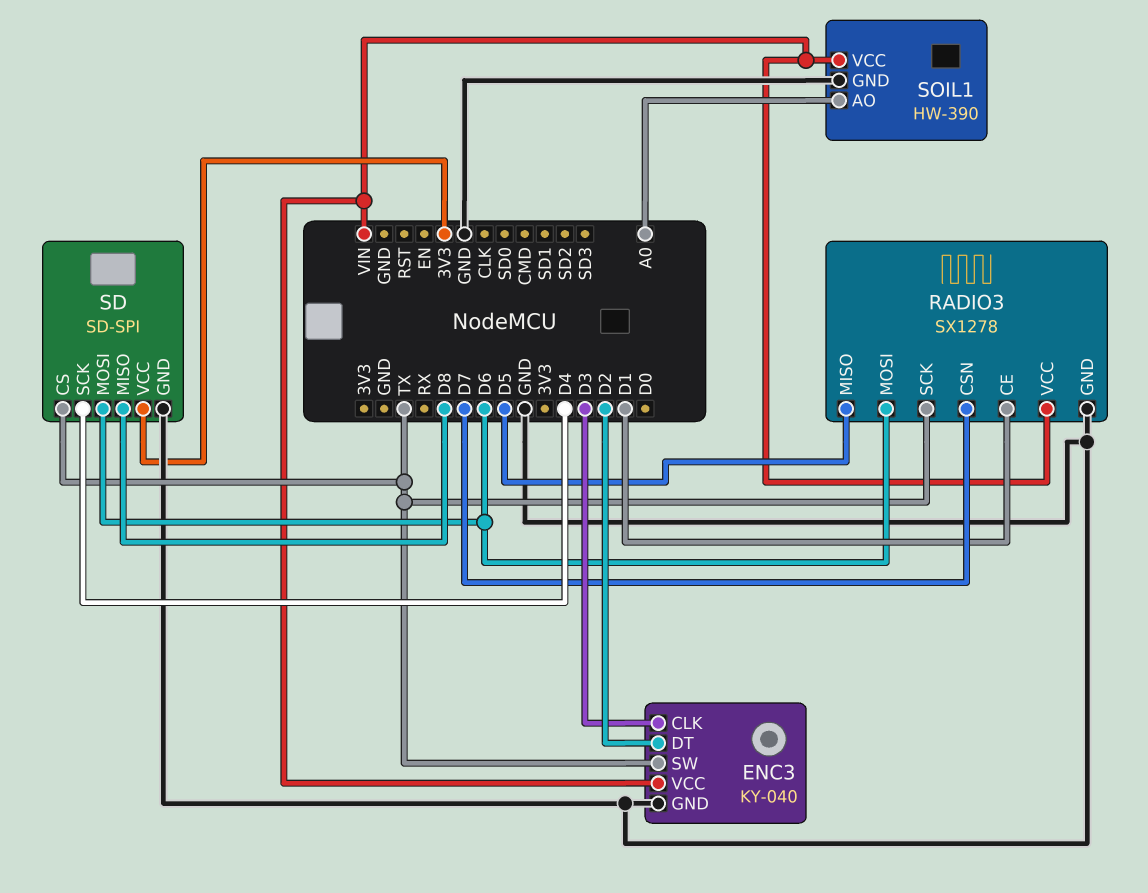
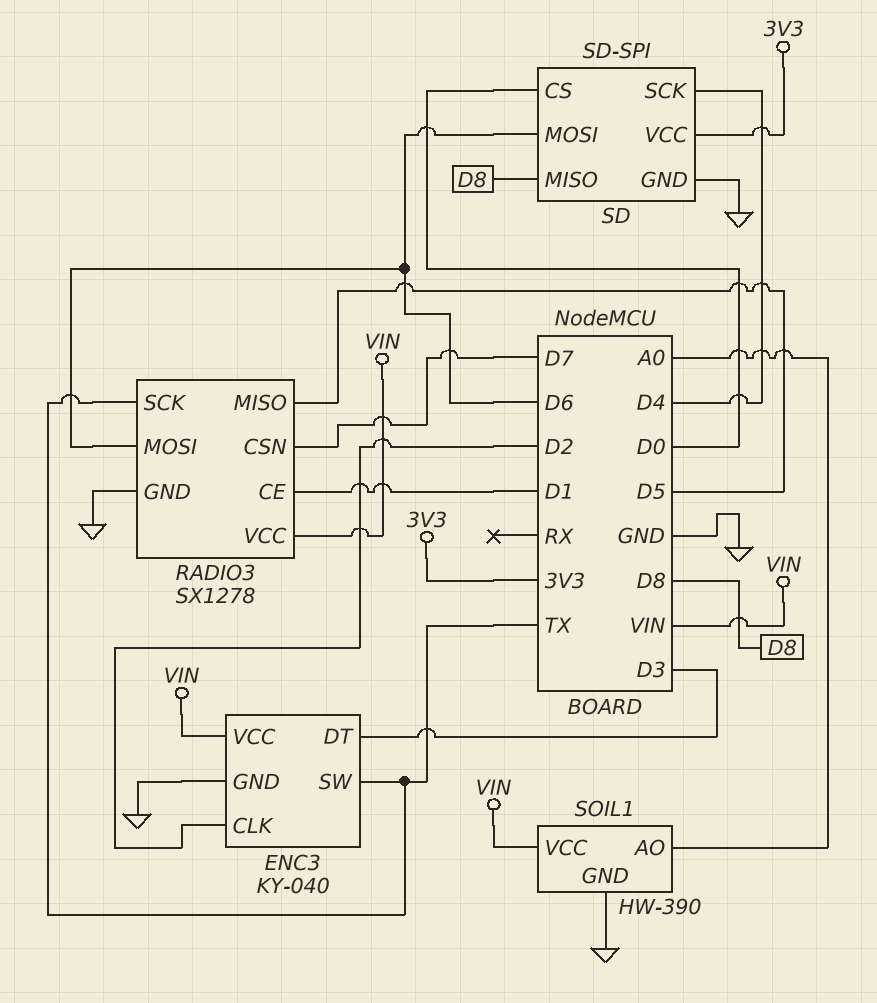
ENC3 pin CLK: D3 -> D2
ENC3 pin DT: D2 -> D3
SD pin CS: TX -> D0

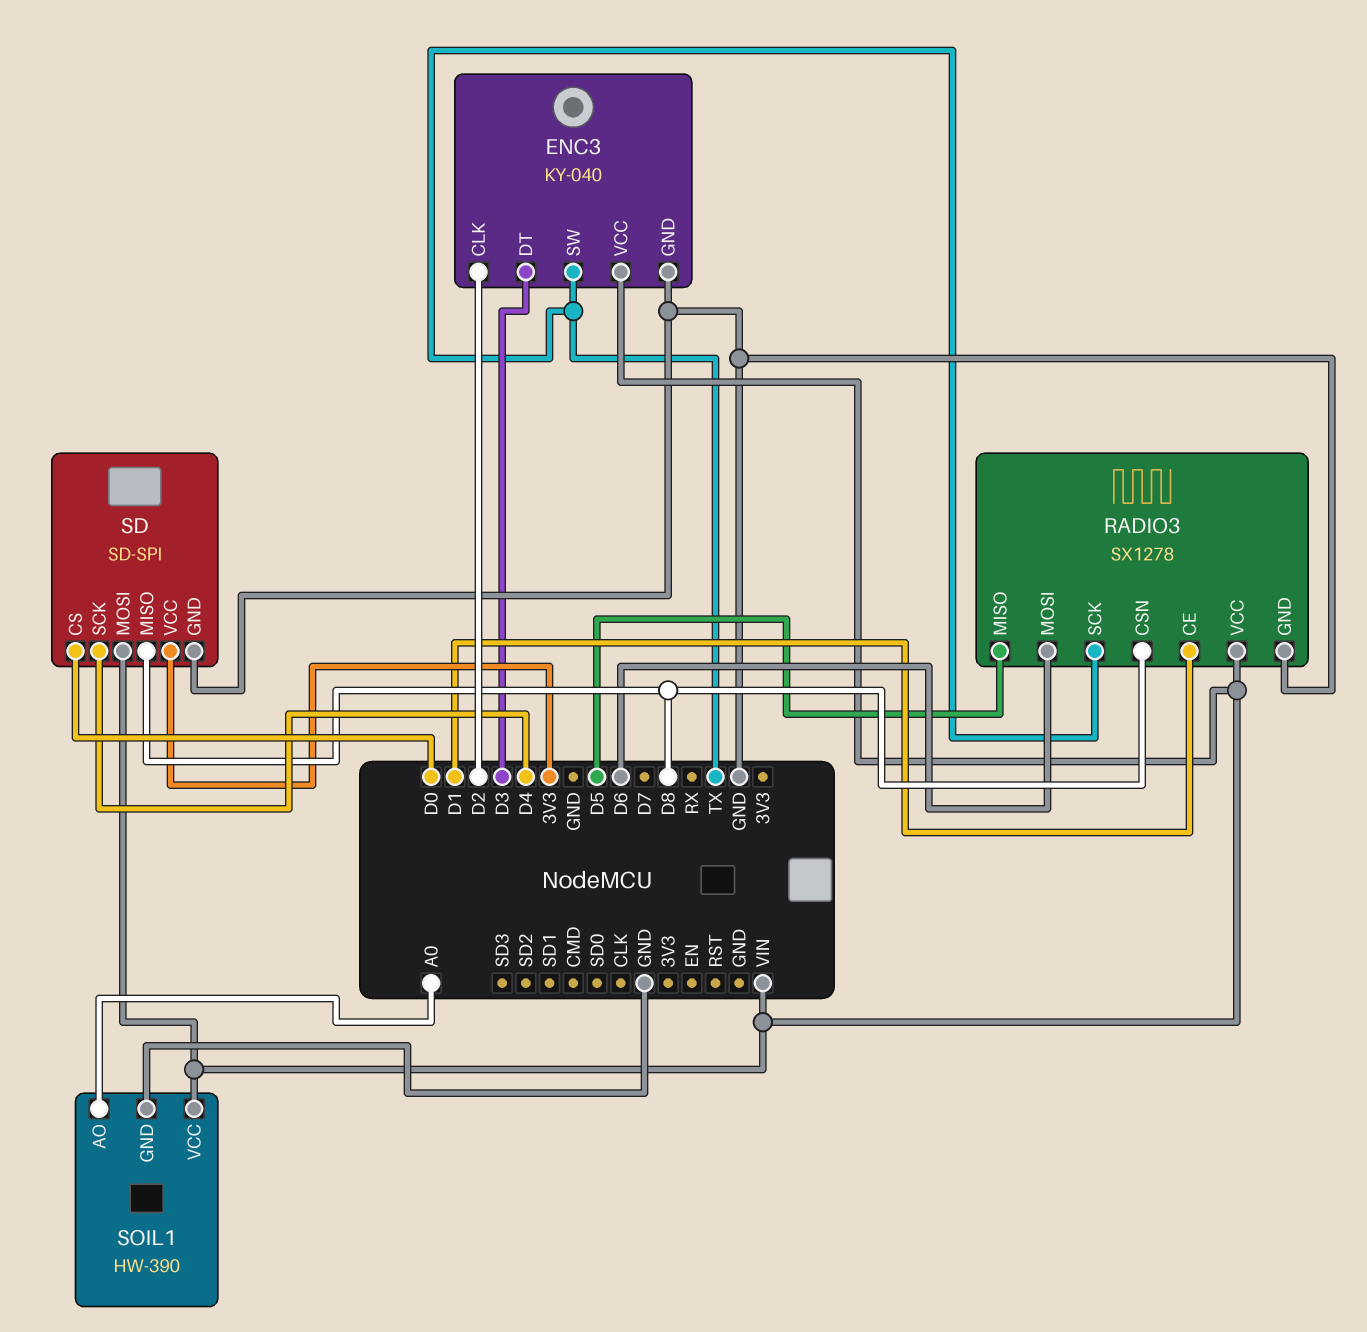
RADIO3 pin CSN: D7 -> D8
SD pin MOSI: D6 -> VIN

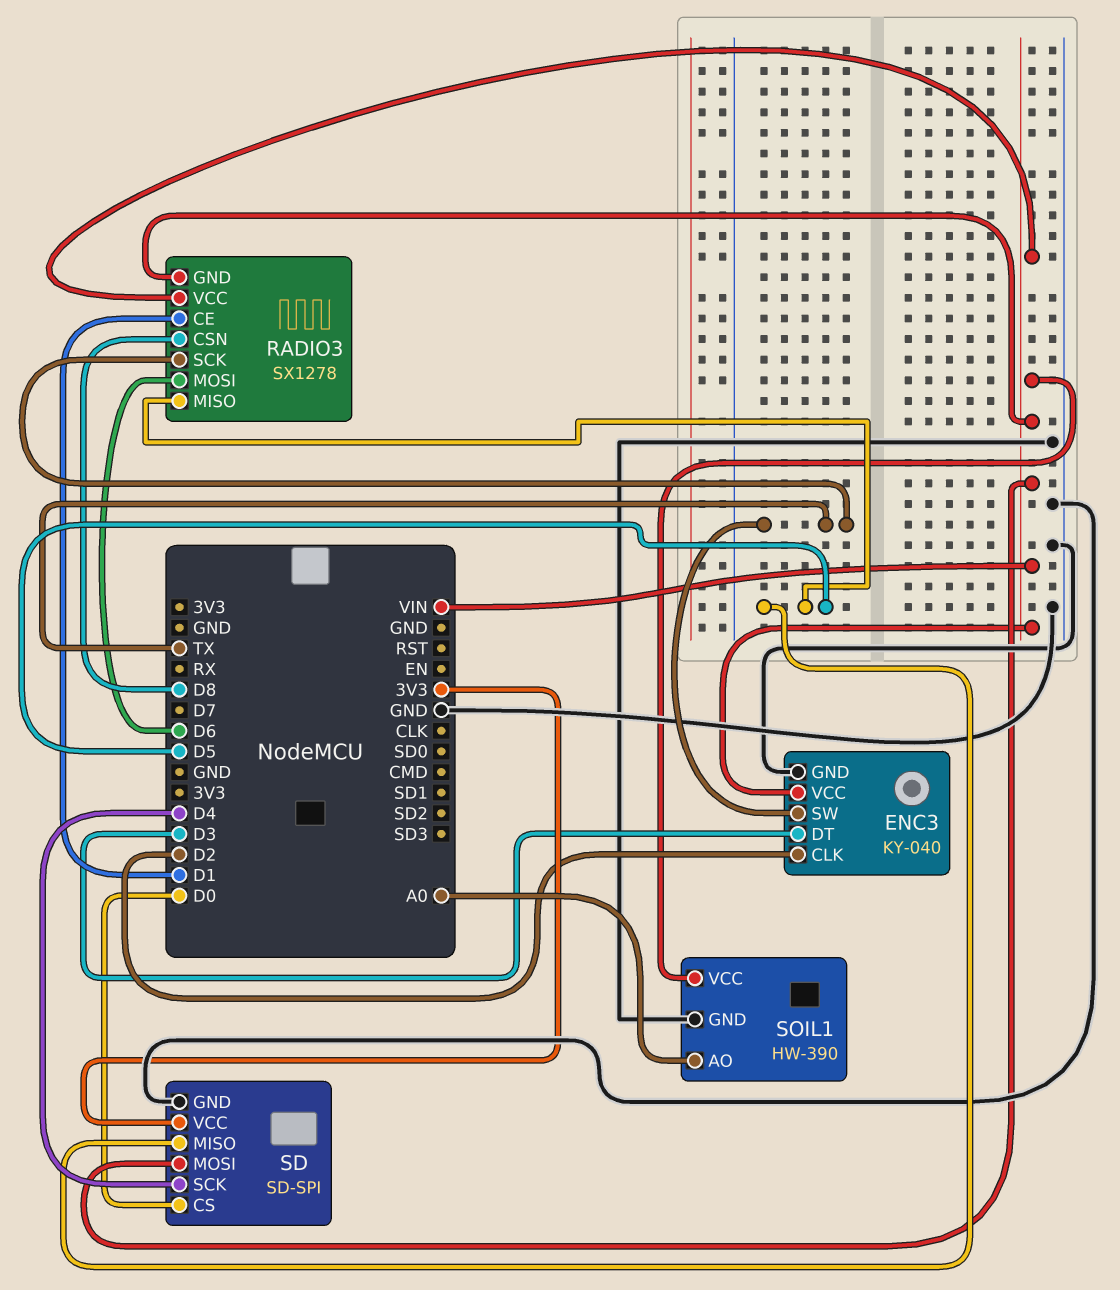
RADIO3 pin GND: GND -> VIN
SD pin MISO: D8 -> D5

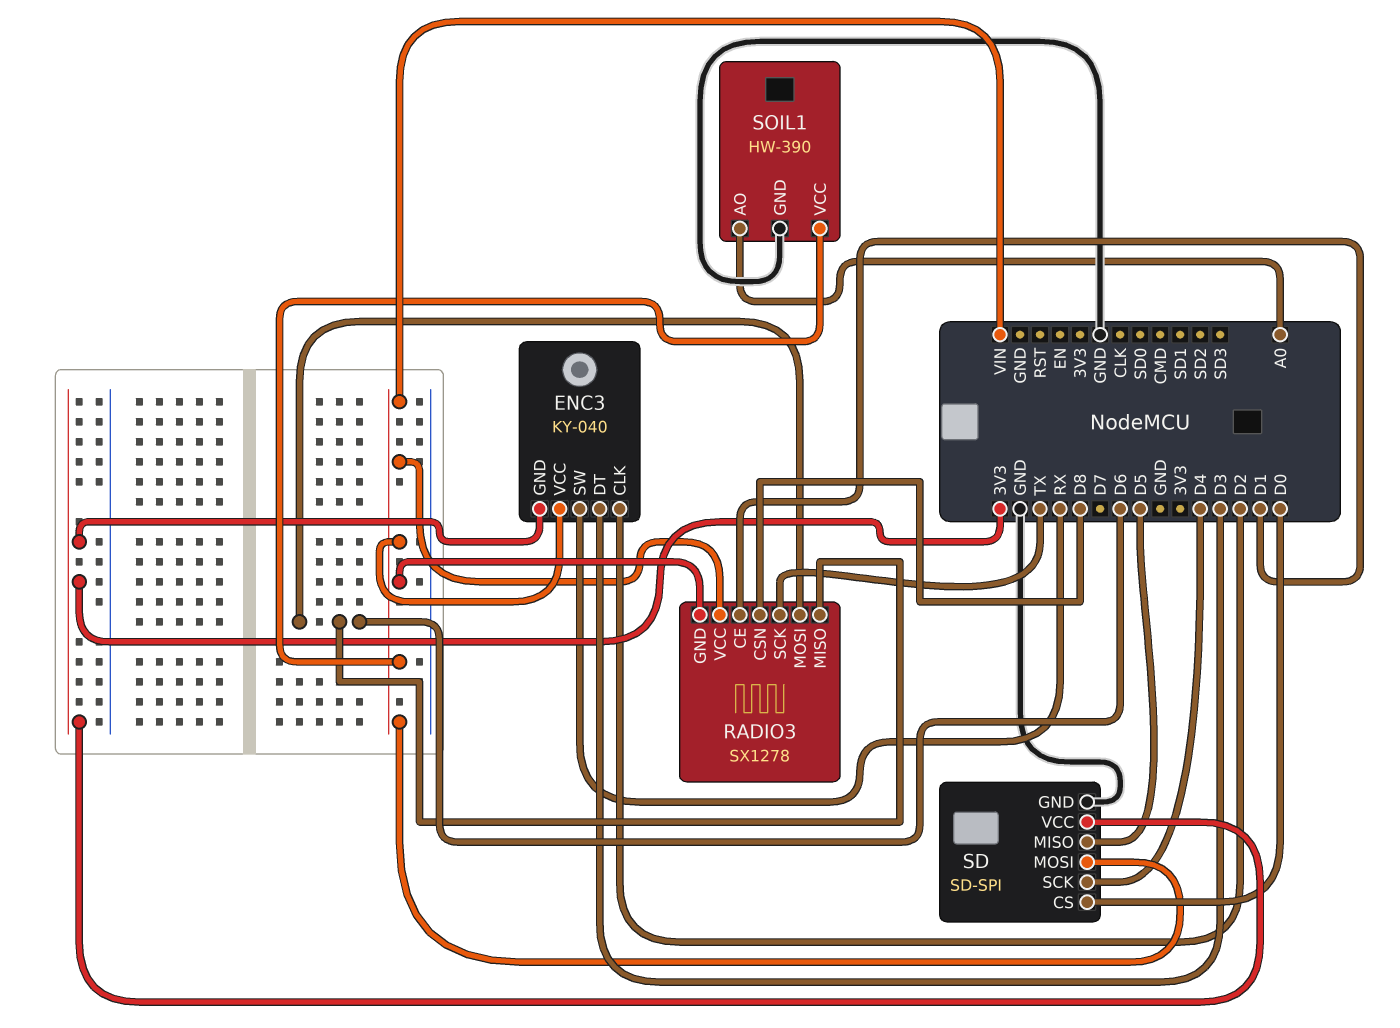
ENC3 pin GND: GND -> 3V3
ENC3 pin SW: TX -> RX
RADIO3 pin MISO: D5 -> D6

